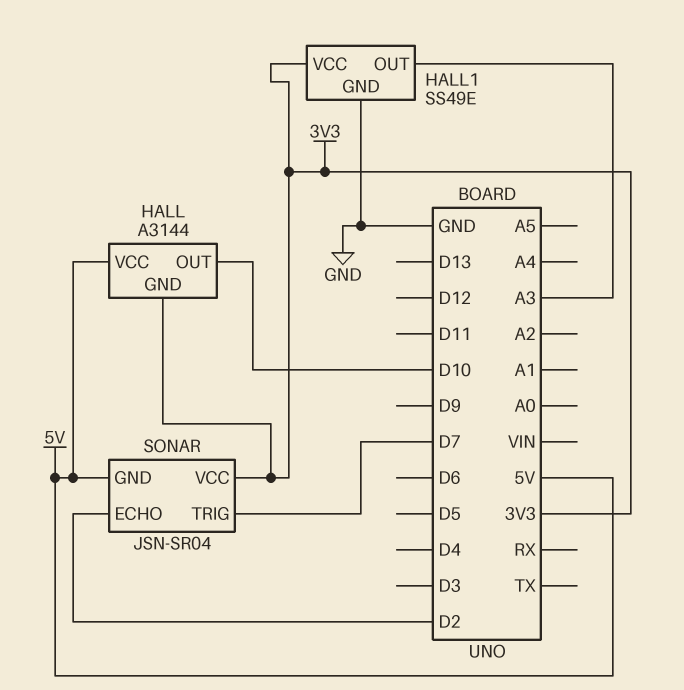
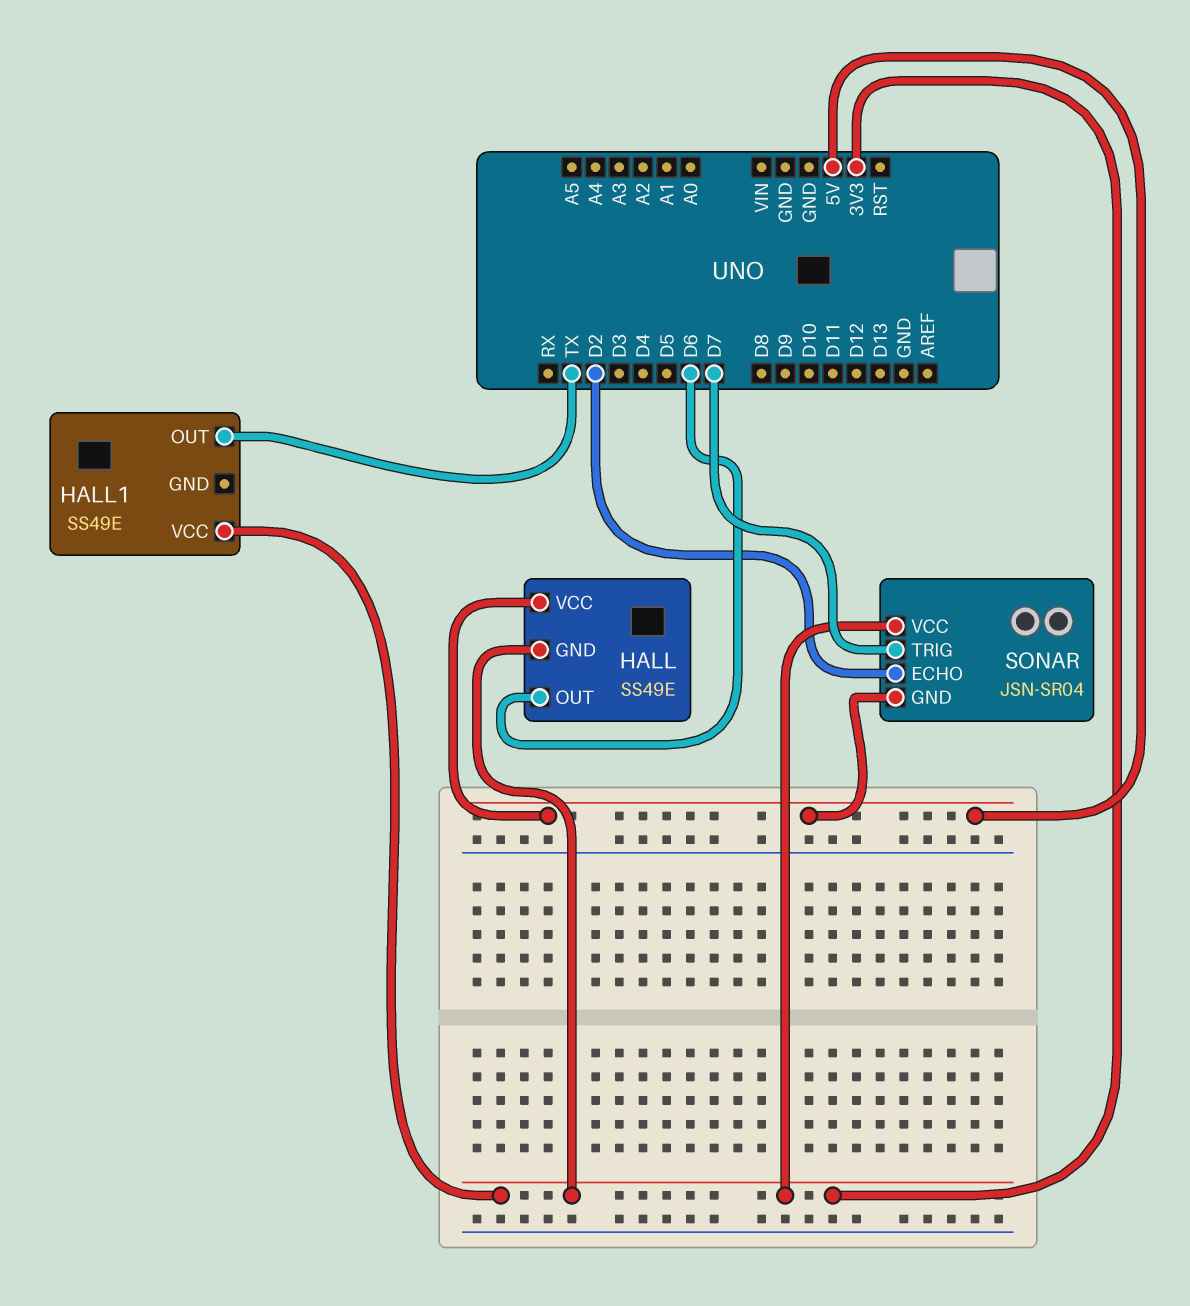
HALL: A3144 -> SS49E
HALL pin OUT: D10 -> D6
HALL1 pin GND: GND -> none
HALL1 pin OUT: A3 -> TX

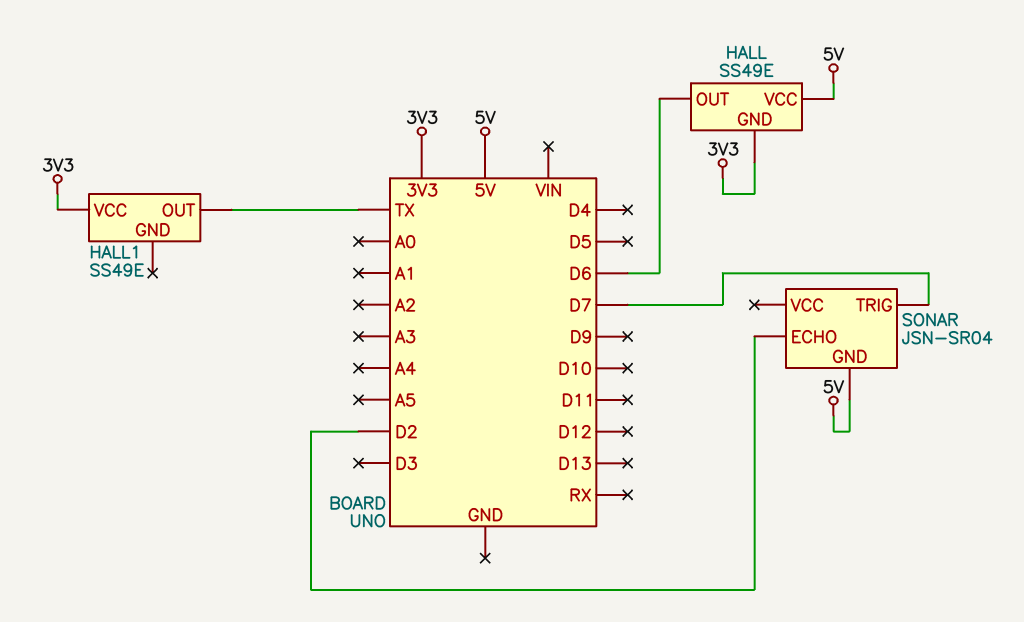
SONAR pin VCC: 3V3 -> none

